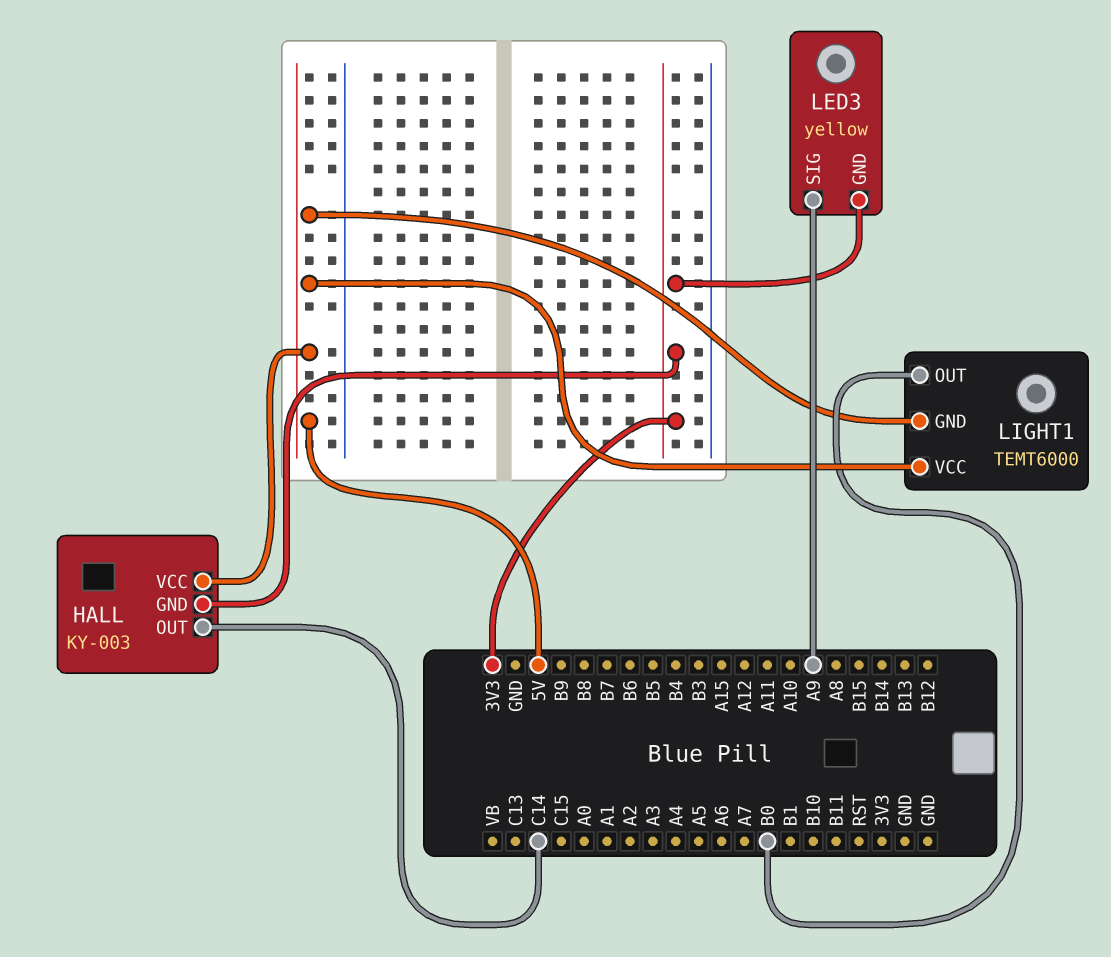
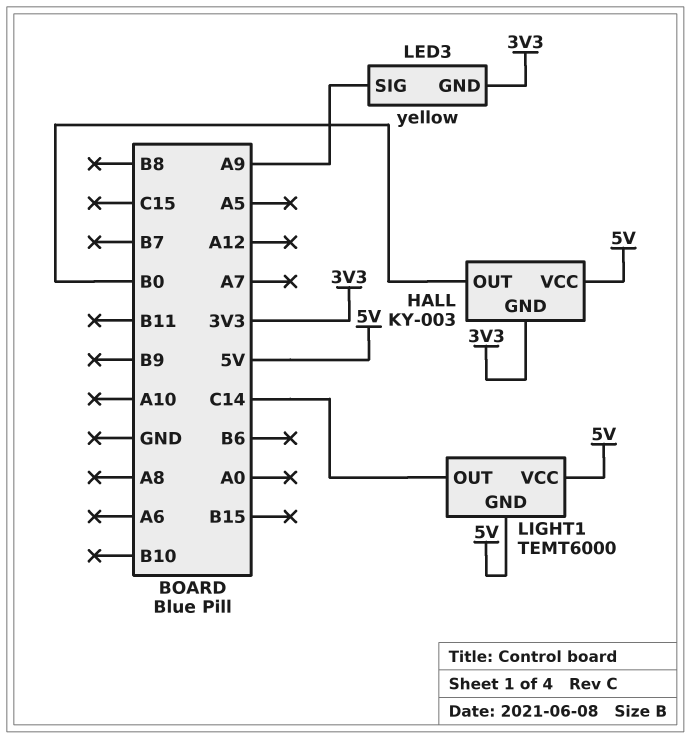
HALL pin OUT: C14 -> B0
LIGHT1 pin OUT: B0 -> C14

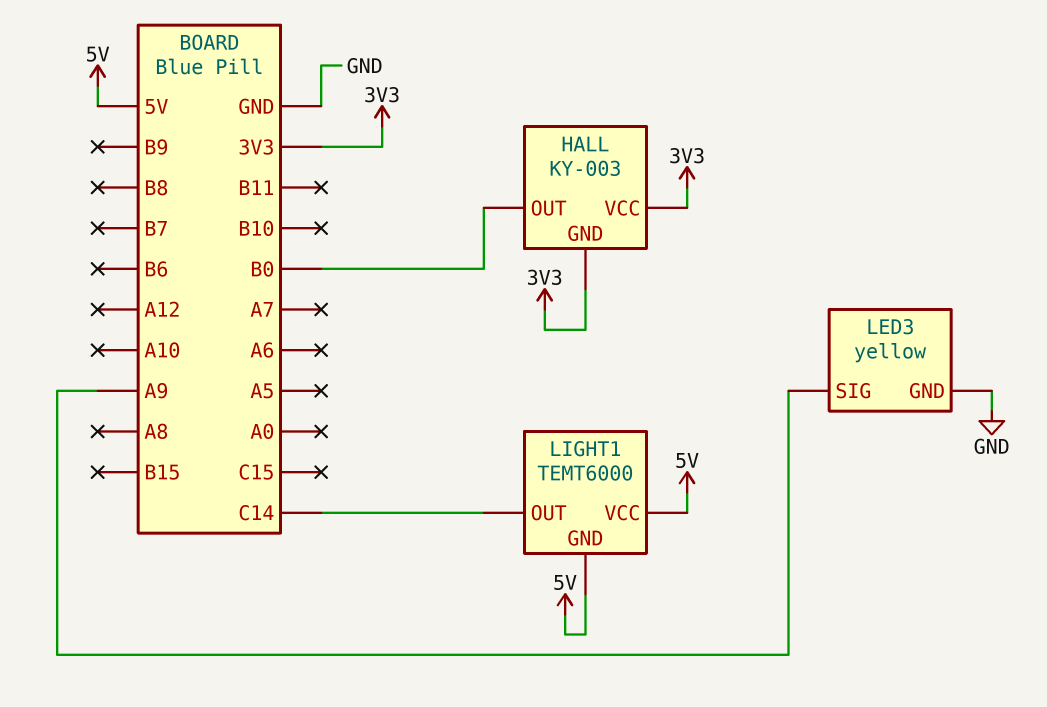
HALL pin VCC: 5V -> 3V3
LED3 pin GND: 3V3 -> GND

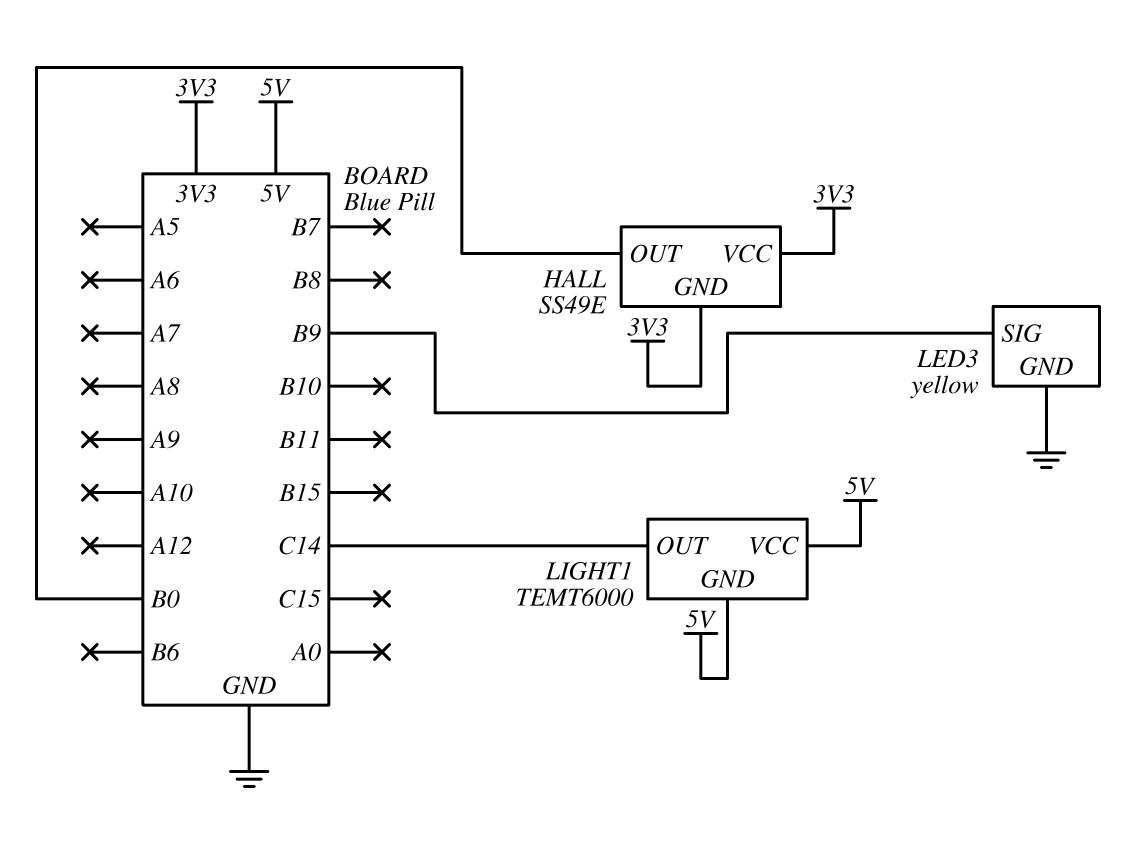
HALL: KY-003 -> SS49E
LED3 pin SIG: A9 -> B9

